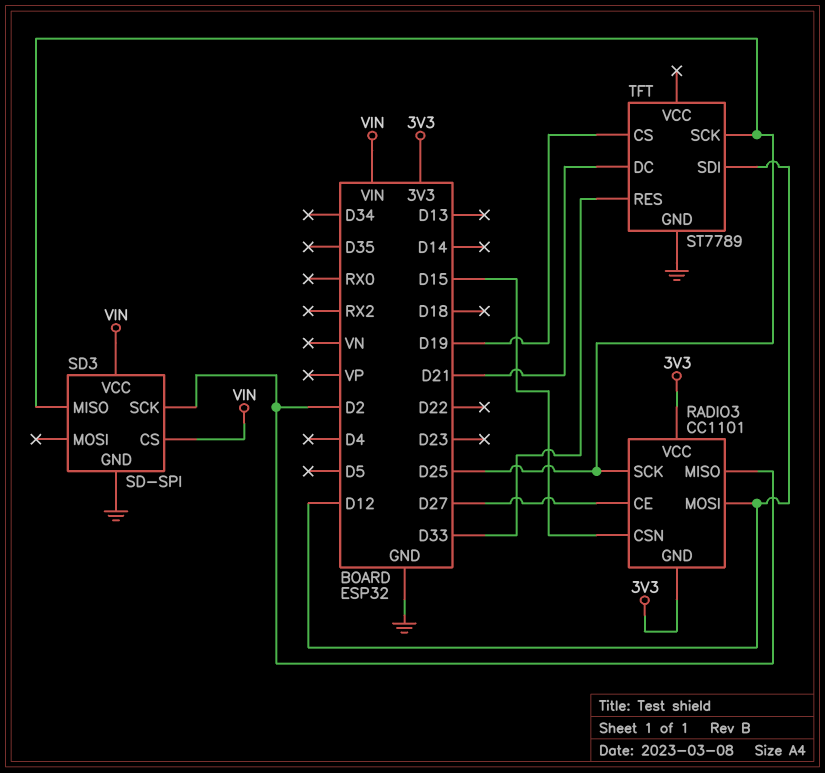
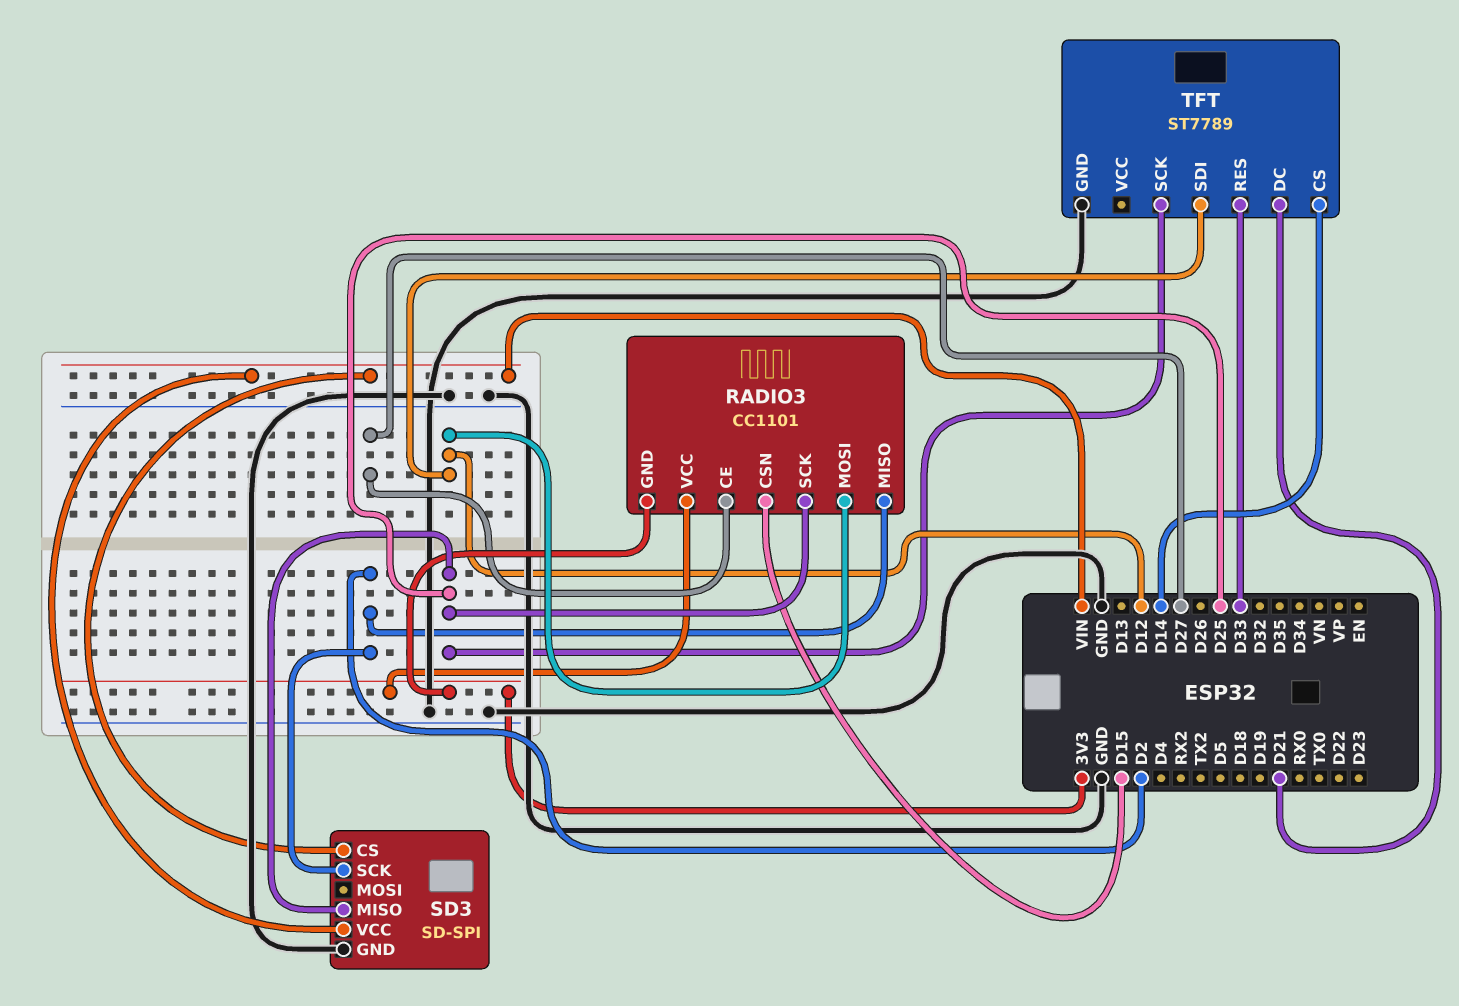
TFT pin CS: D19 -> D14

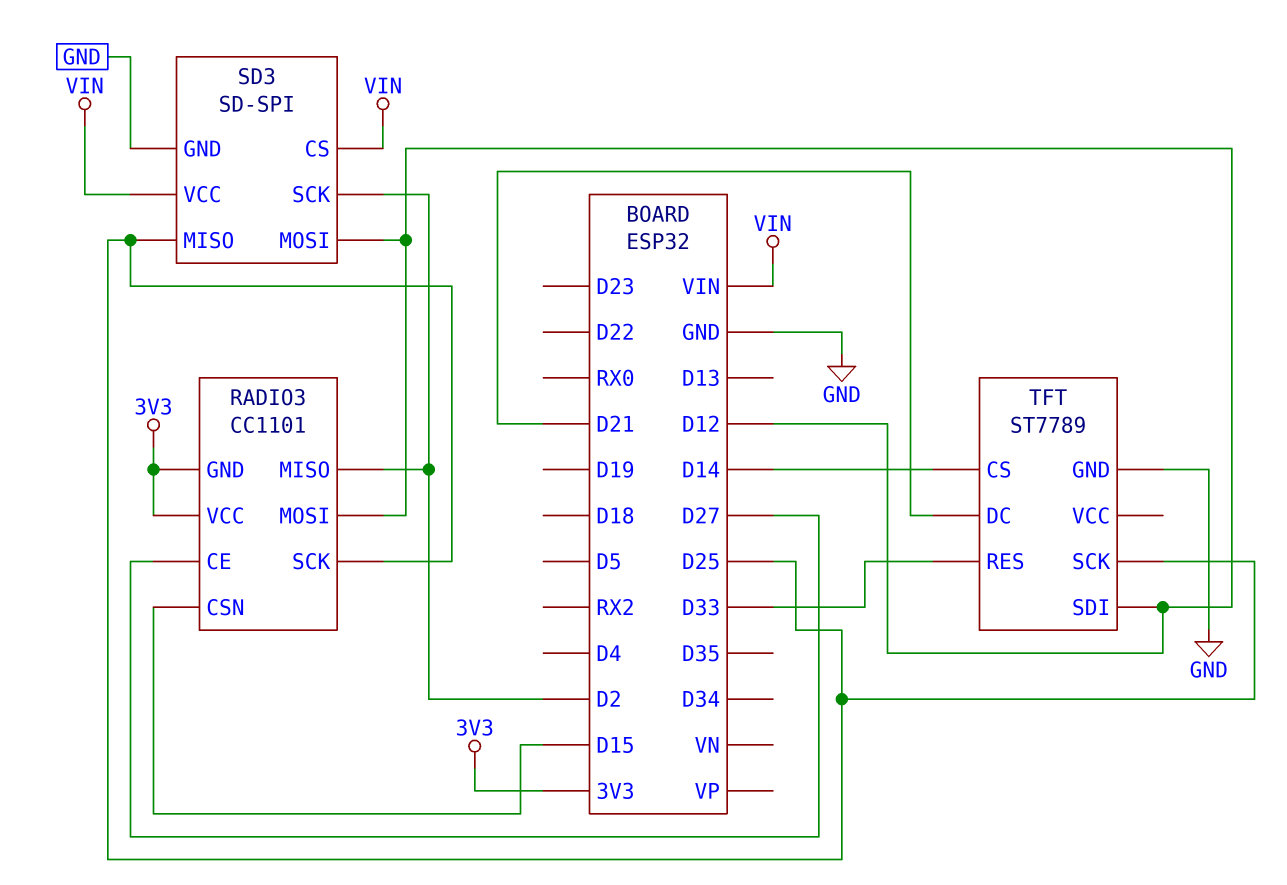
SD3 pin MOSI: none -> D12

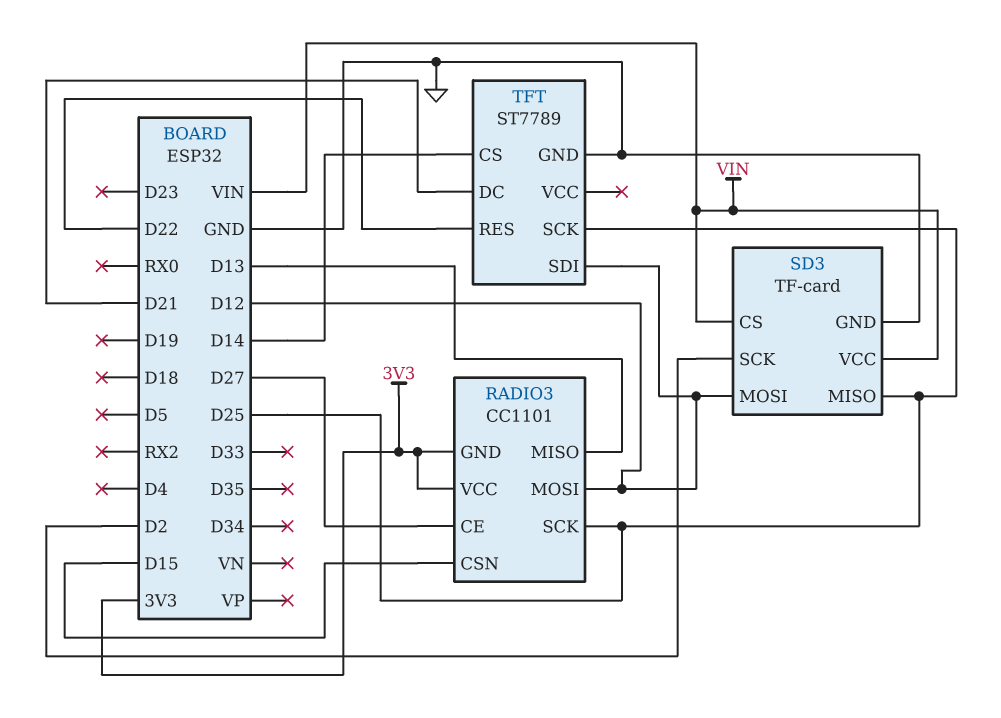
RADIO3 pin MISO: D2 -> D13
SD3: SD-SPI -> TF-card
TFT pin RES: D33 -> D22

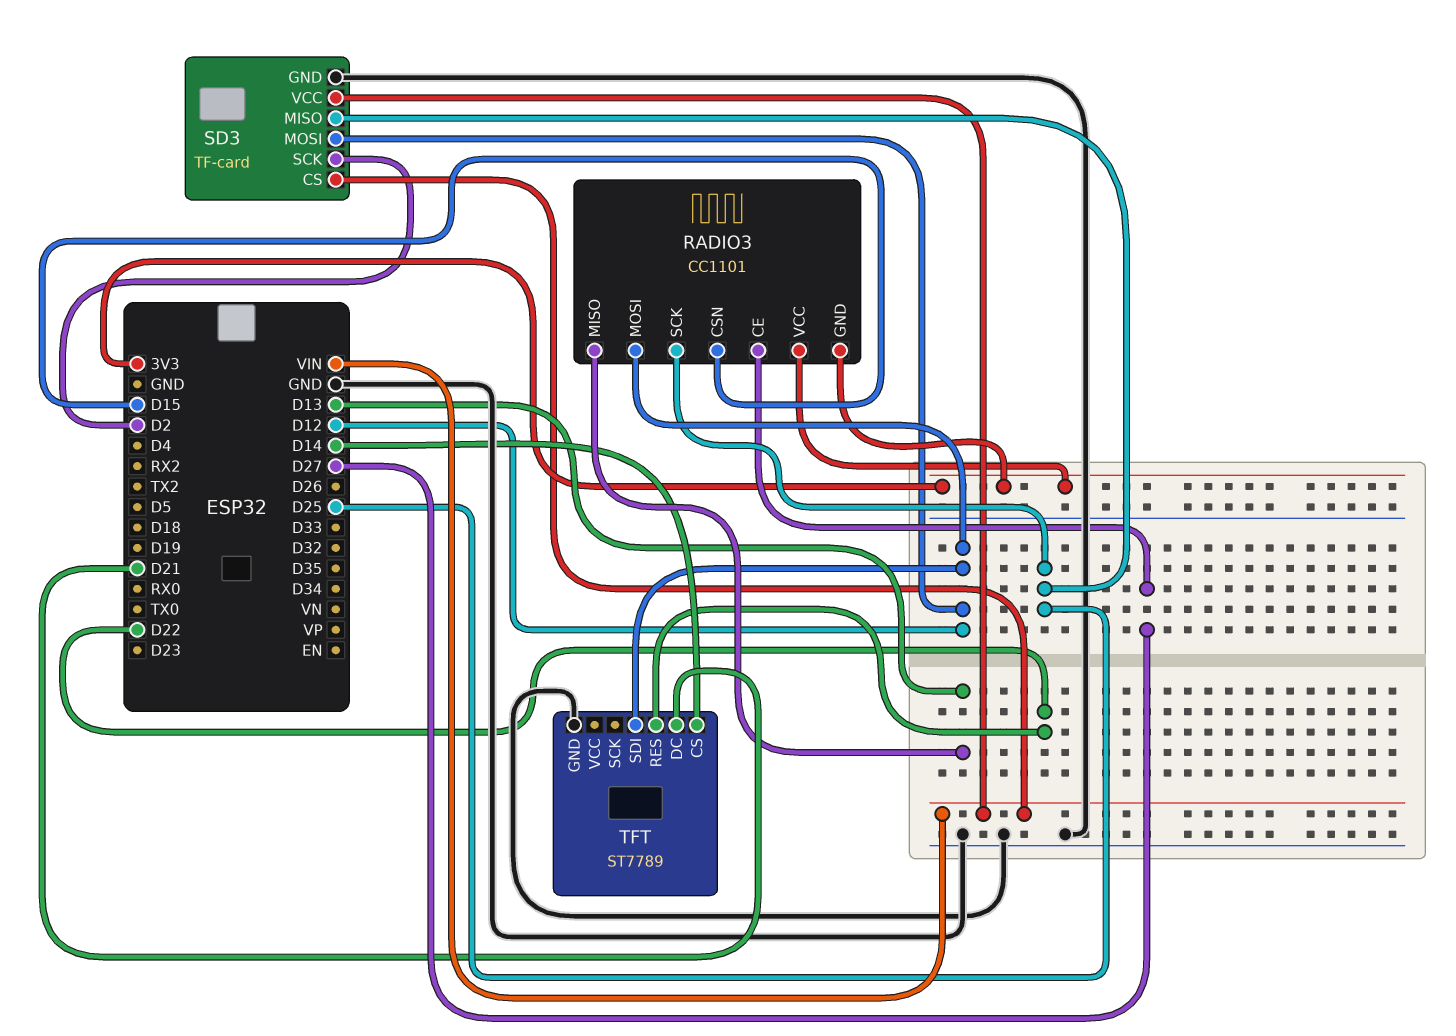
TFT pin SCK: D25 -> none

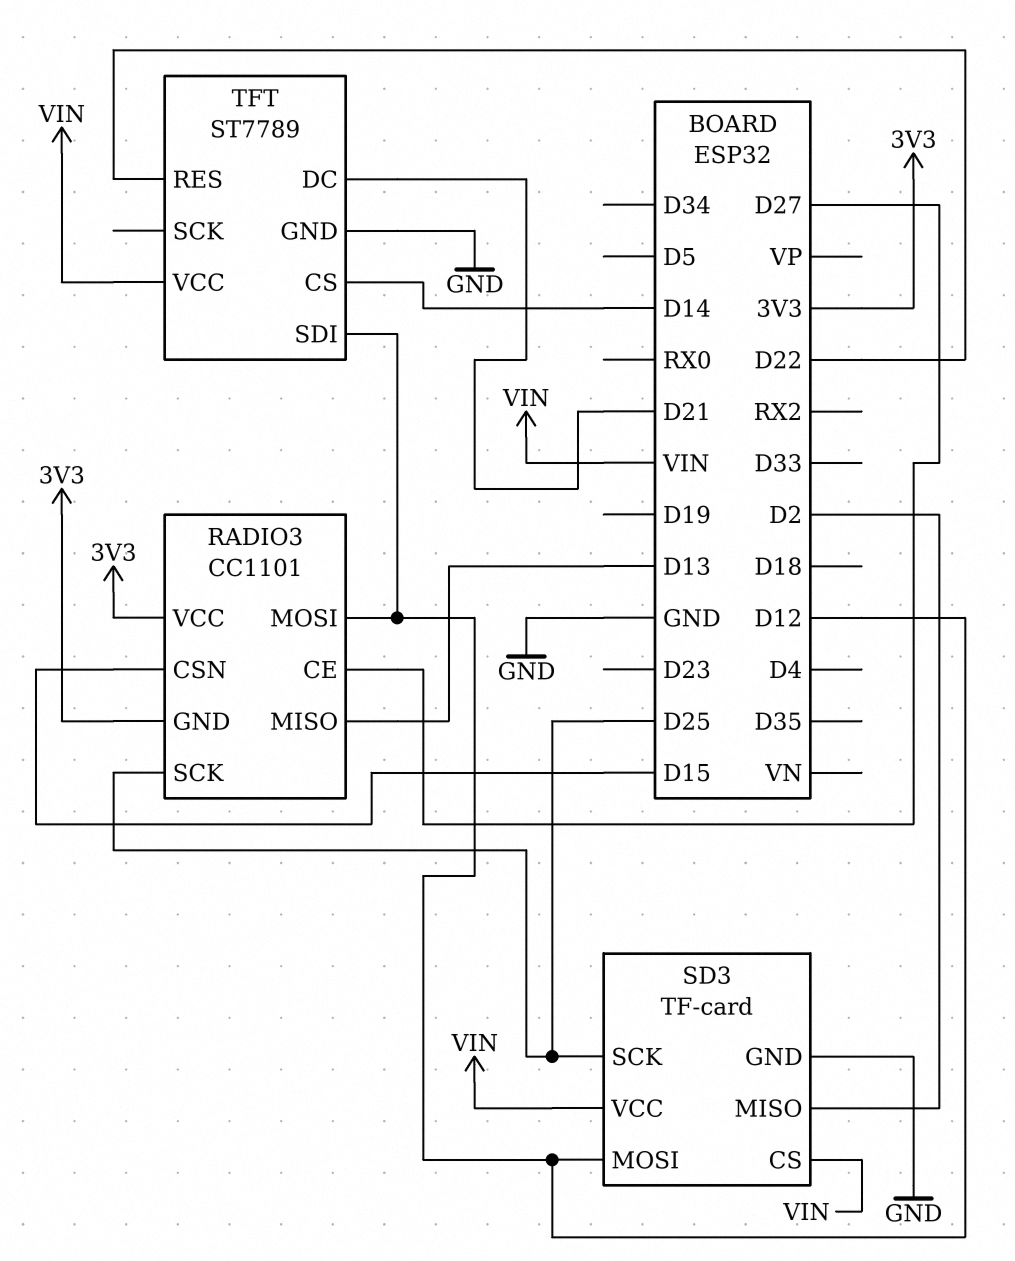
SD3 pin MISO: D25 -> D2
SD3 pin SCK: D2 -> D25
TFT pin VCC: none -> VIN

